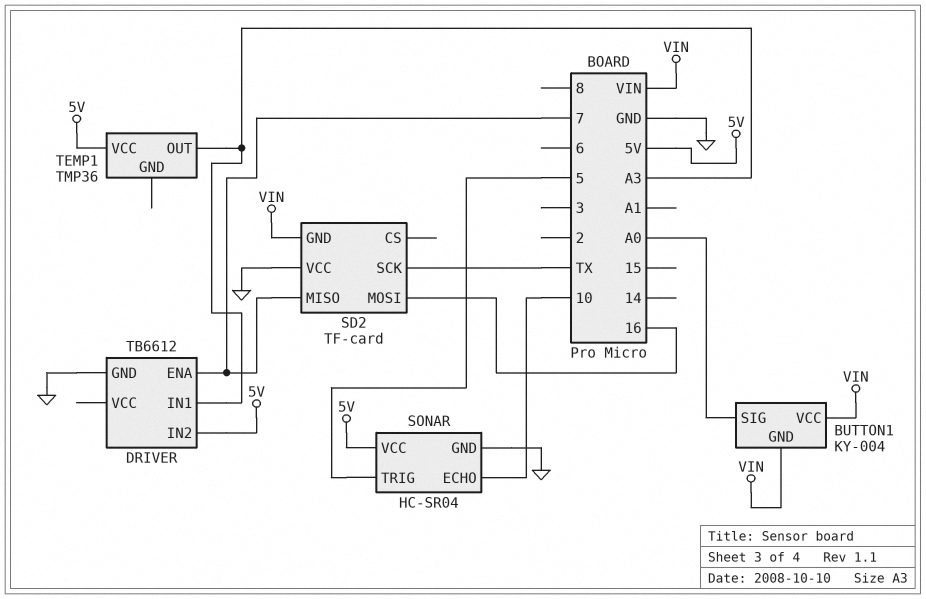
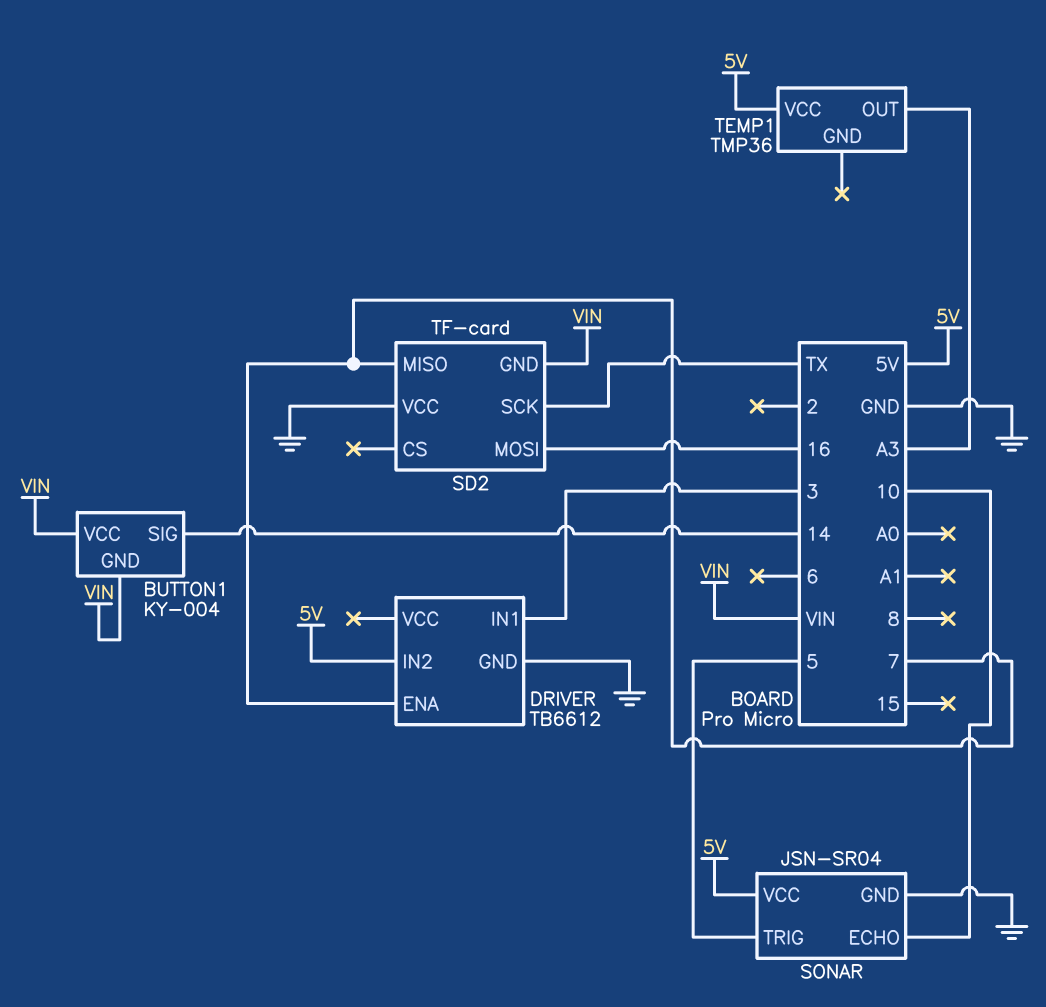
BUTTON1 pin SIG: A0 -> 14
DRIVER pin IN1: A3 -> 3
SONAR: HC-SR04 -> JSN-SR04

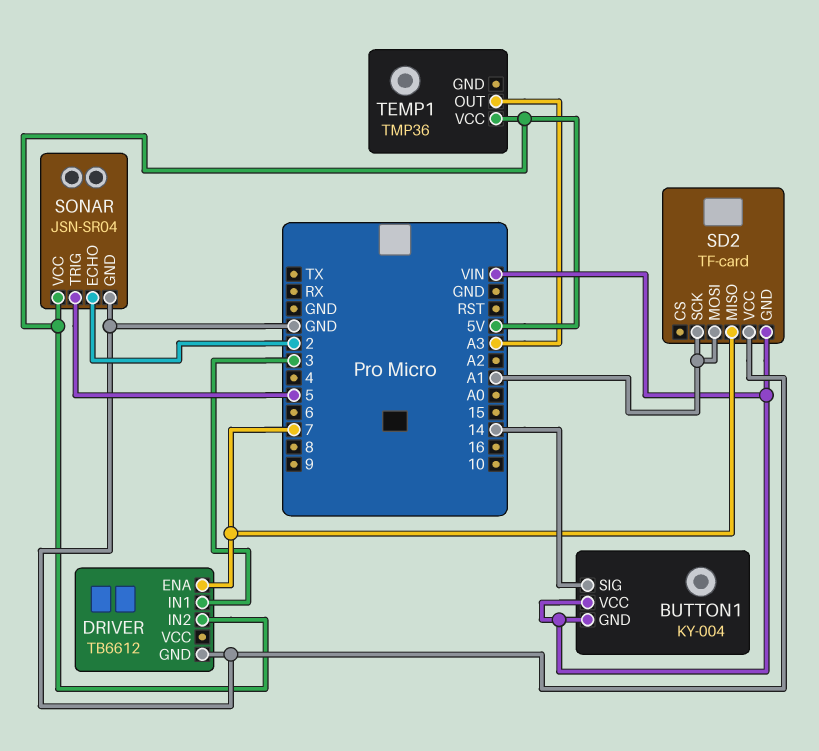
SD2 pin MOSI: 16 -> A1
SD2 pin SCK: TX -> A1
SONAR pin ECHO: 10 -> 2

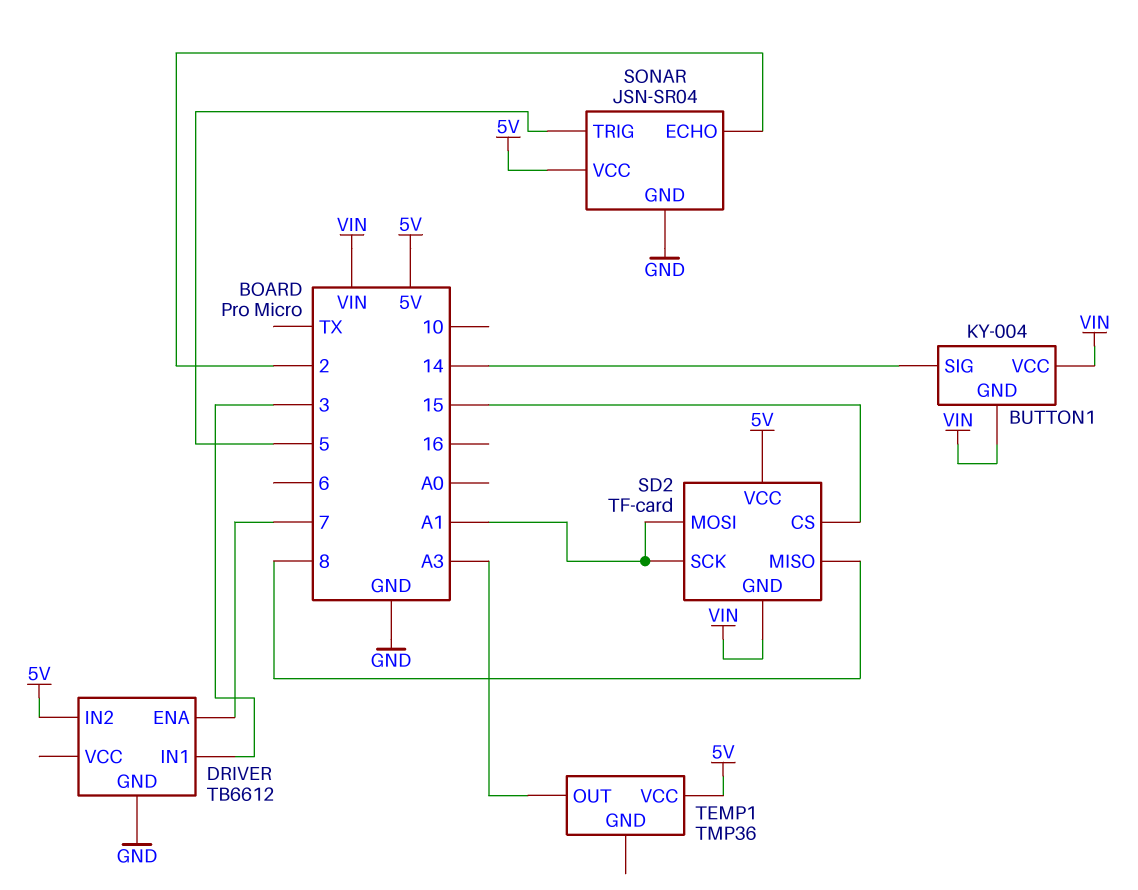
SD2 pin CS: none -> 15
SD2 pin MISO: 7 -> 8
SD2 pin VCC: GND -> 5V

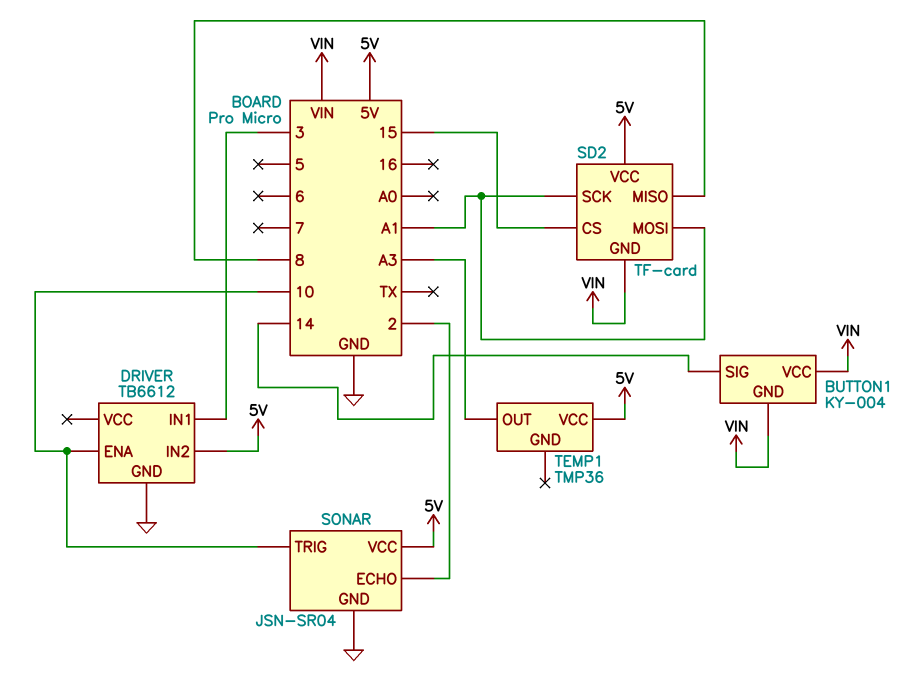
DRIVER pin ENA: 7 -> 10
SONAR pin TRIG: 5 -> 10

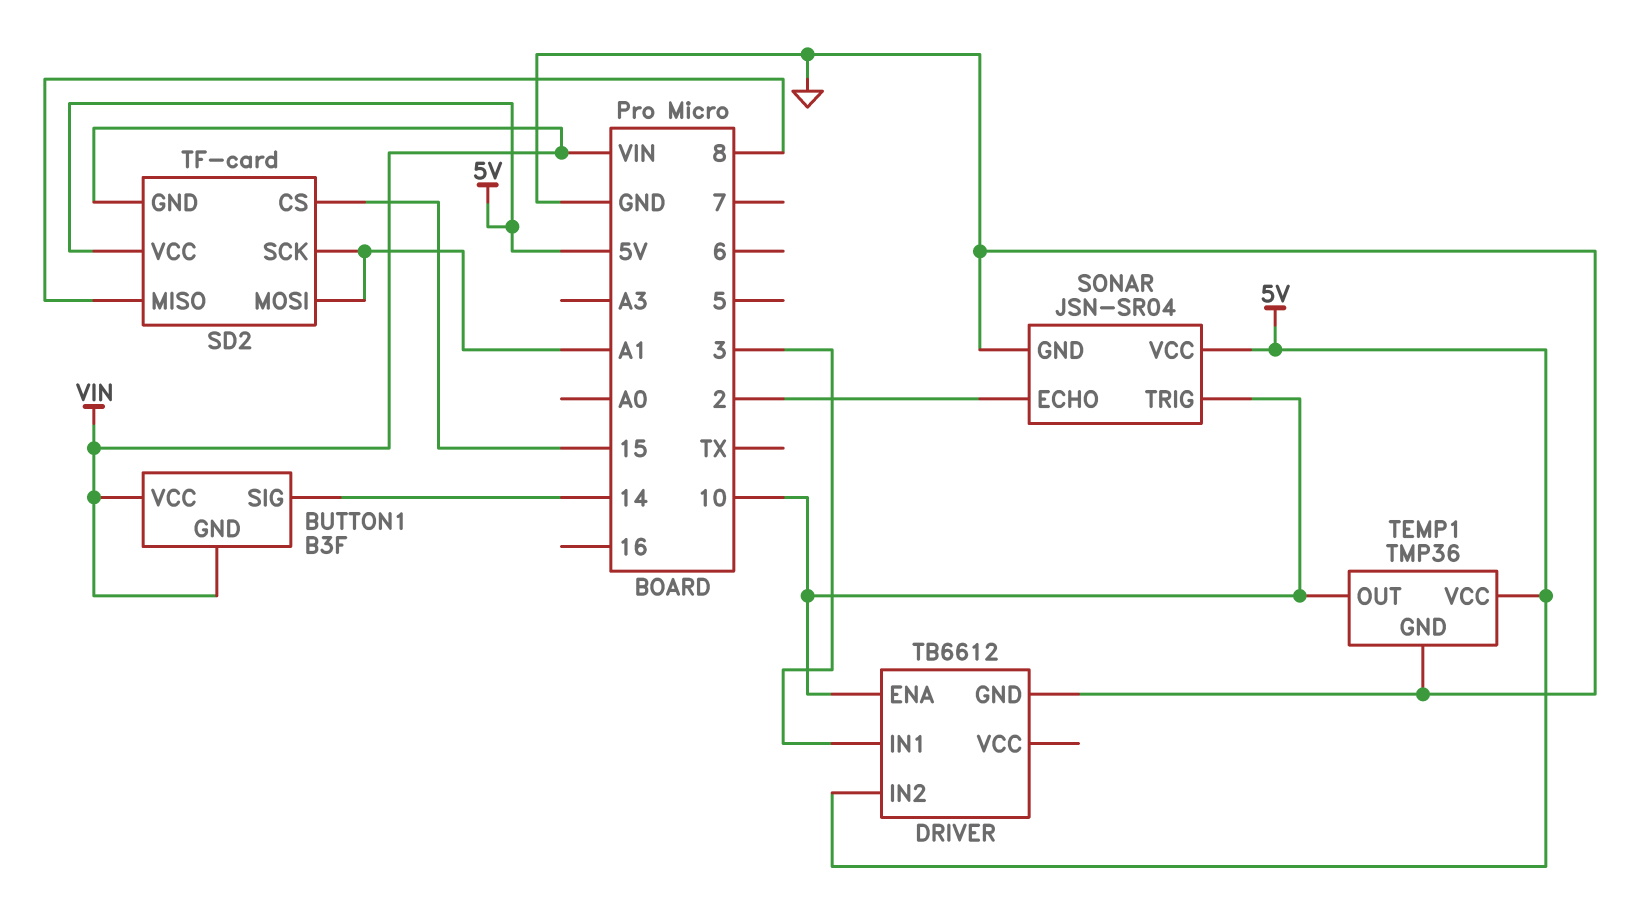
BUTTON1: KY-004 -> B3F
TEMP1 pin GND: none -> GND
TEMP1 pin OUT: A3 -> 10

